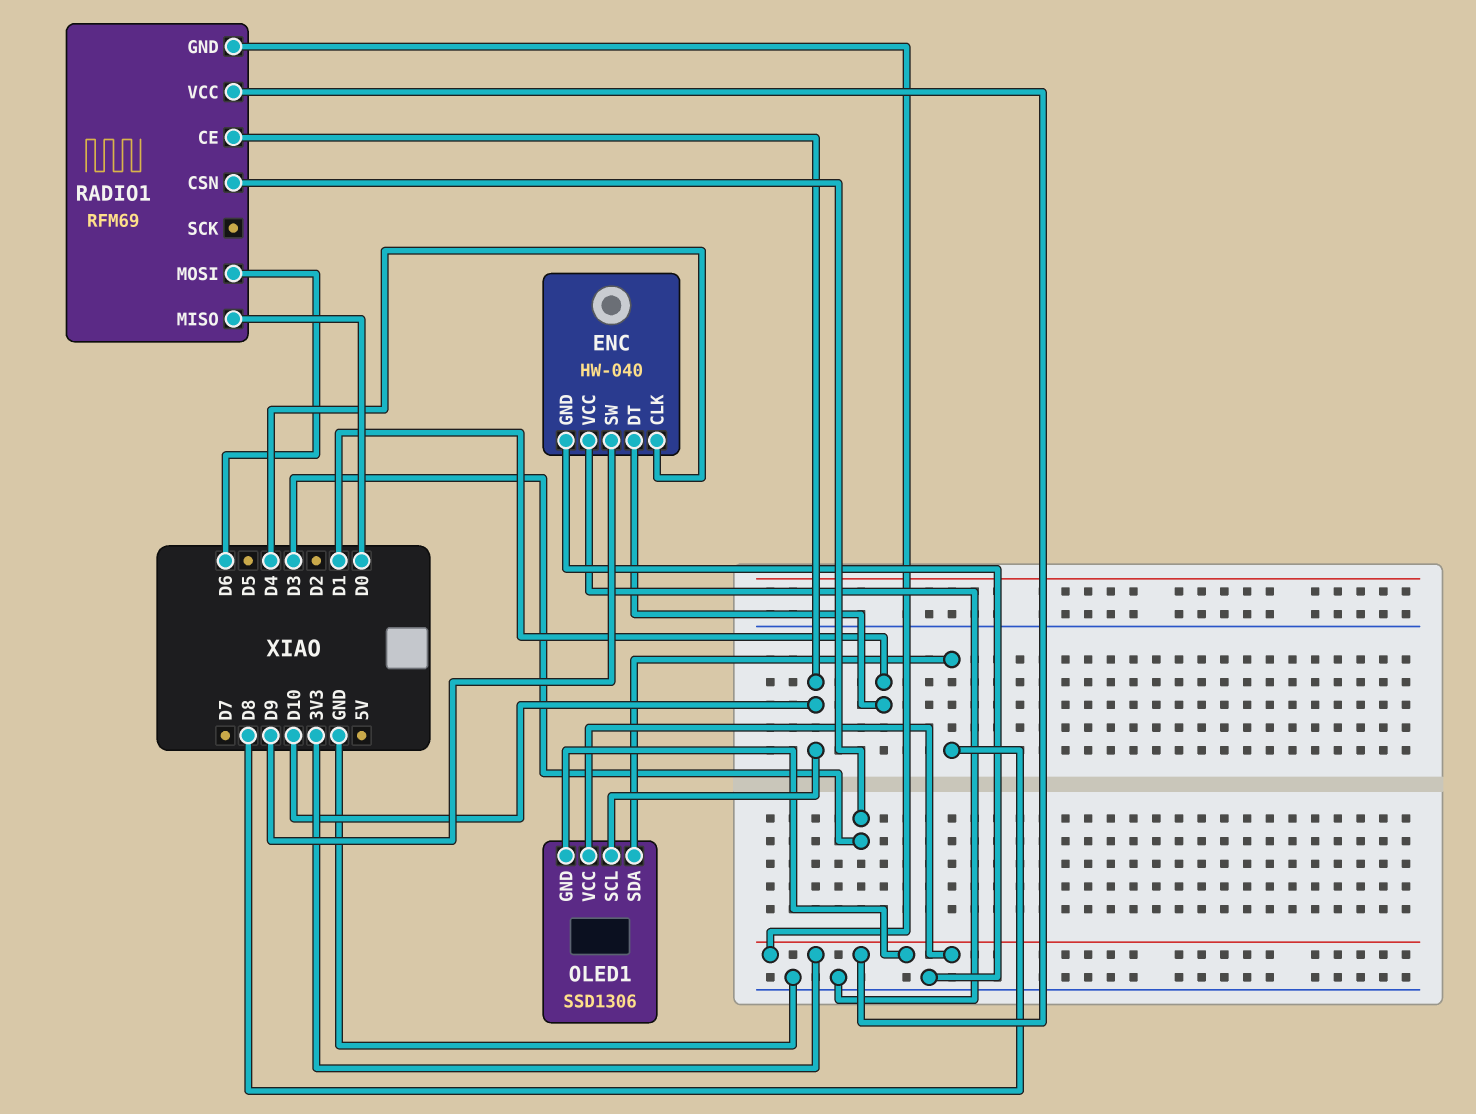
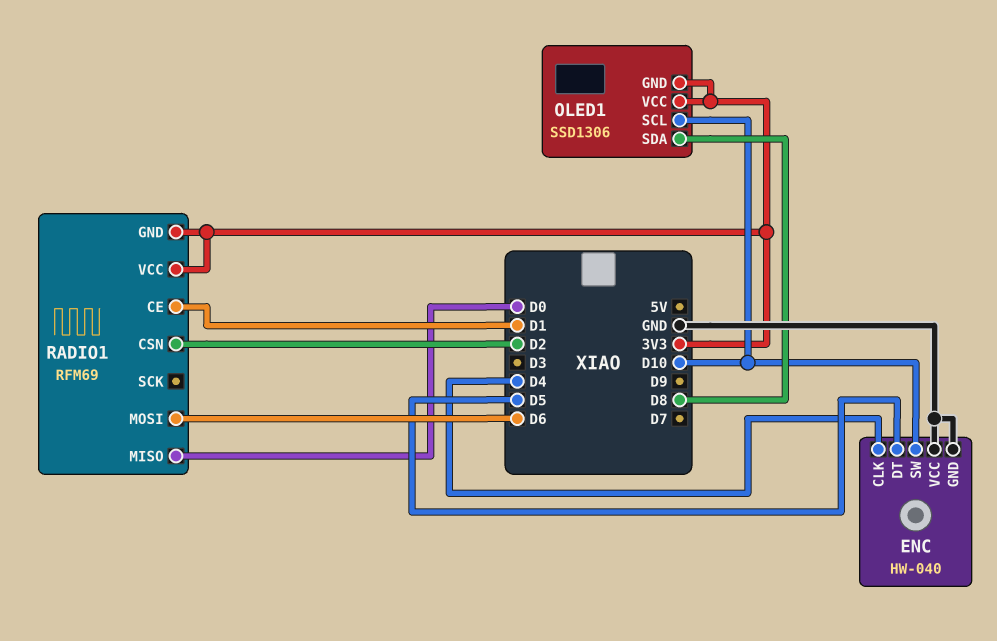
ENC pin DT: D1 -> D5
ENC pin SW: D9 -> D10
RADIO1 pin CE: D10 -> D1
RADIO1 pin CSN: D3 -> D2

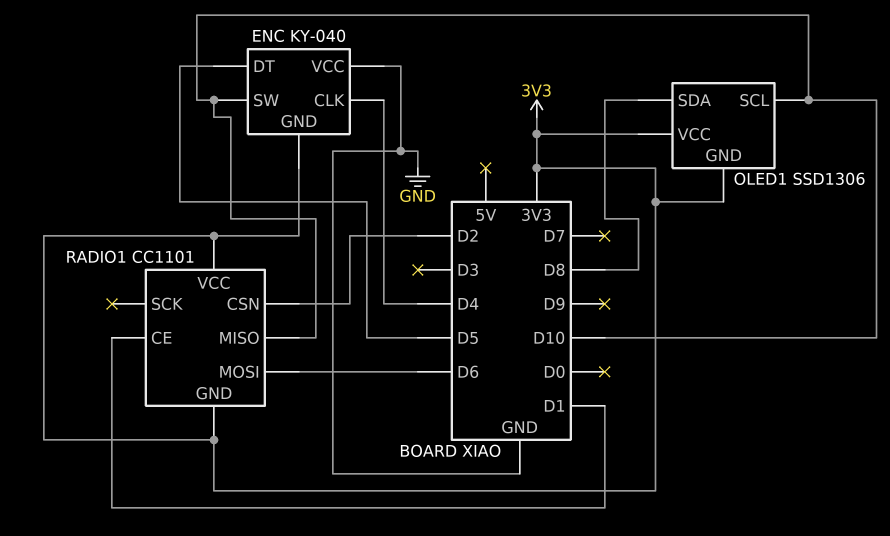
ENC: HW-040 -> KY-040
ENC pin GND: GND -> 3V3
RADIO1: RFM69 -> CC1101
RADIO1 pin MISO: D0 -> D10

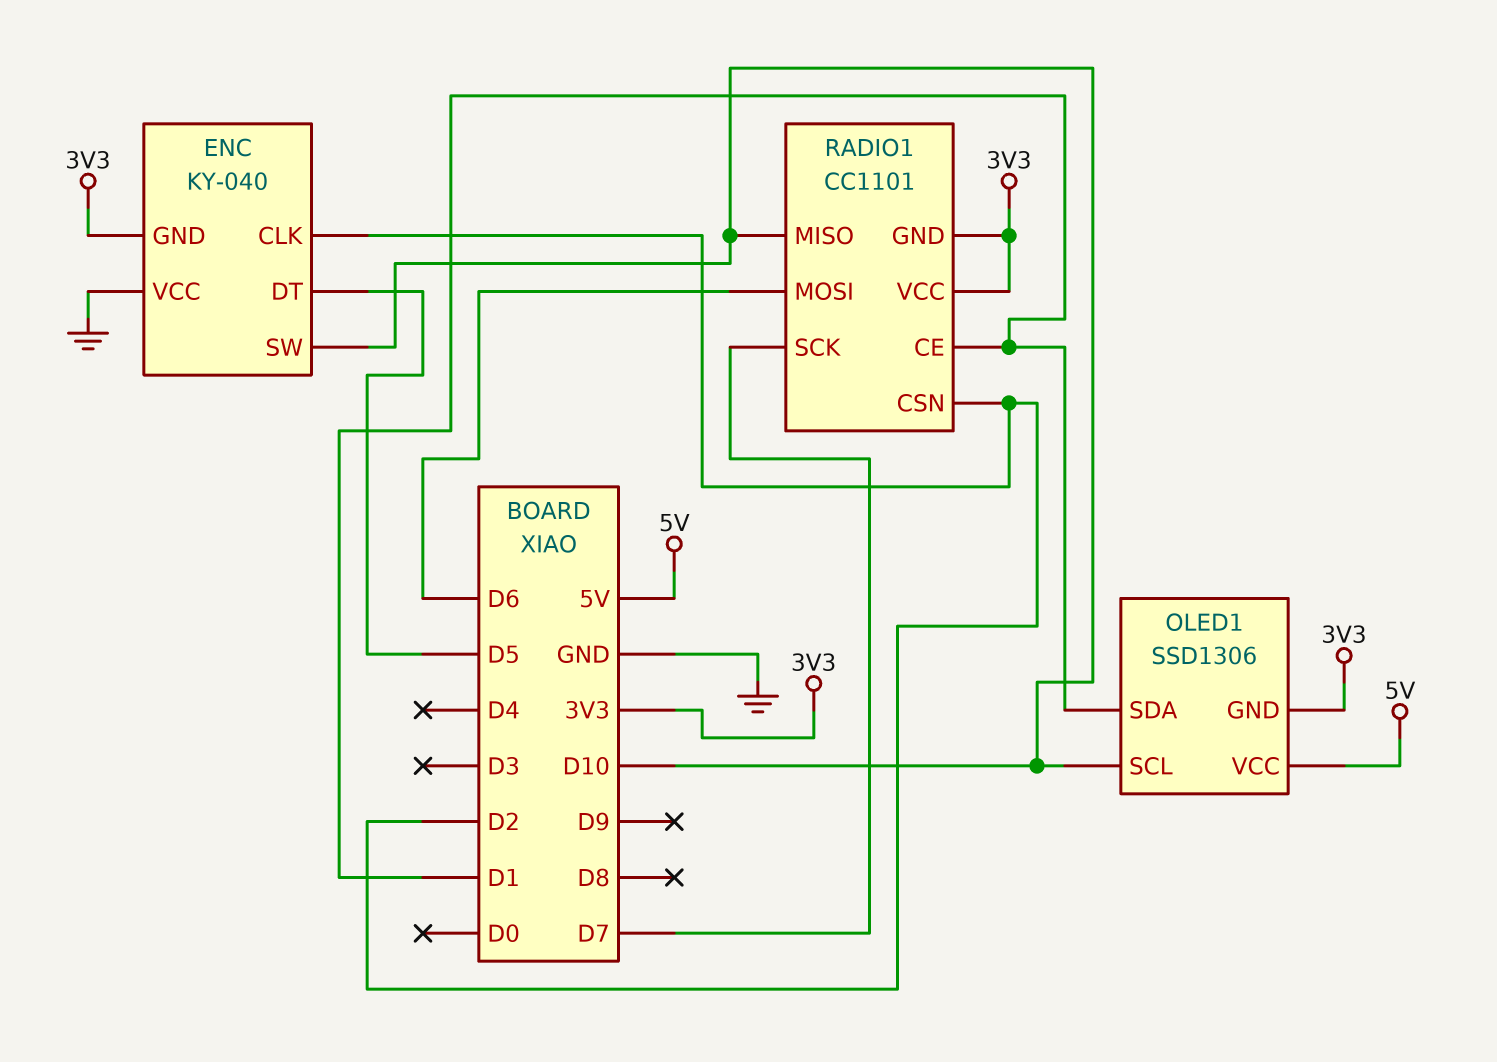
ENC pin CLK: D4 -> D2
OLED1 pin SDA: D8 -> D1
OLED1 pin VCC: 3V3 -> 5V
RADIO1 pin SCK: none -> D7

